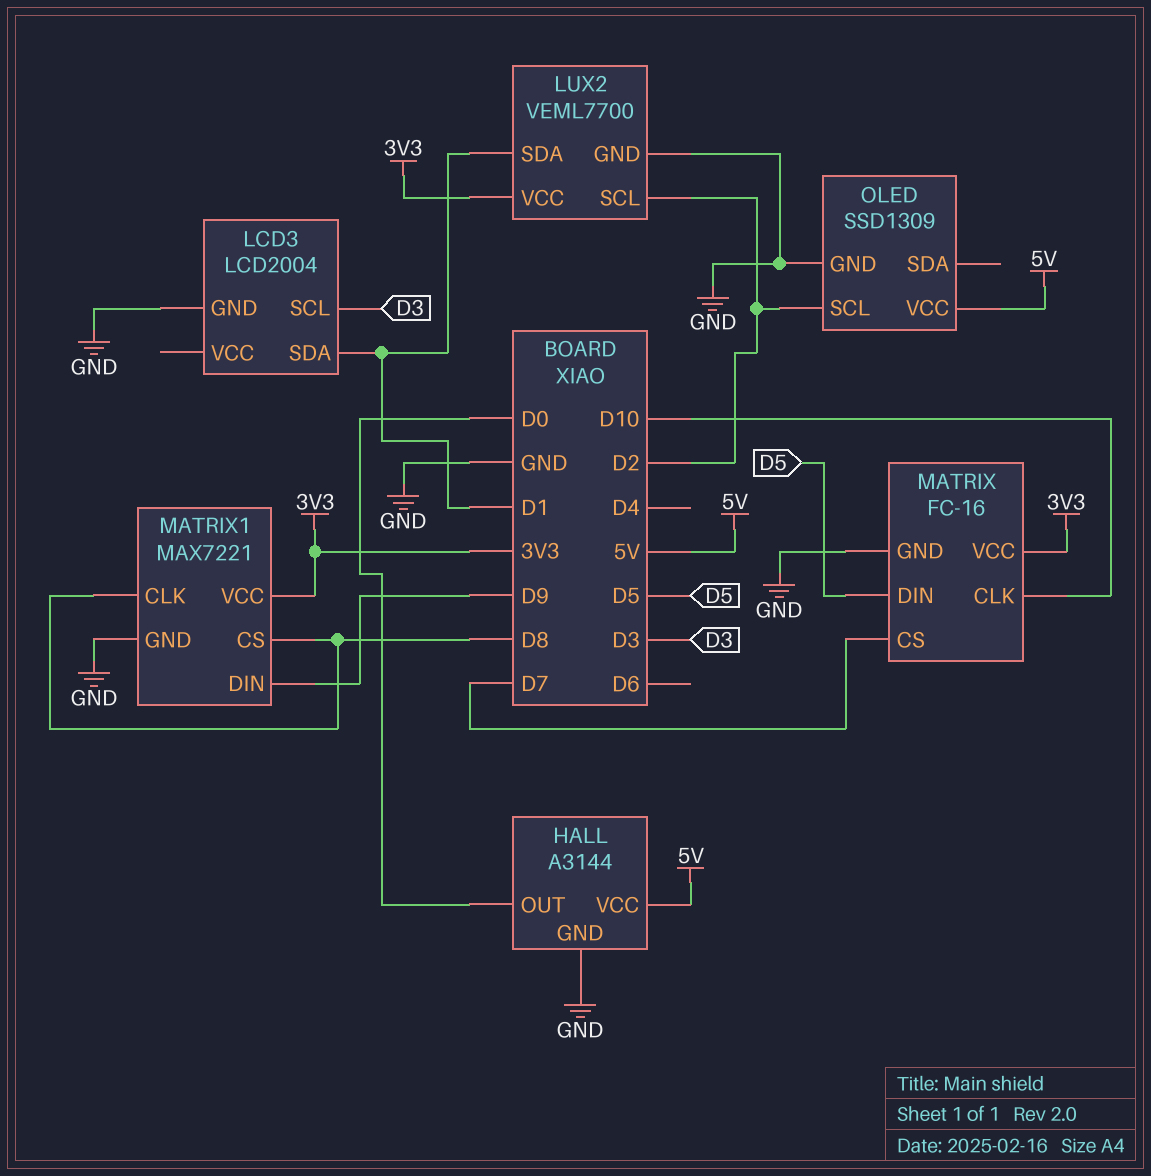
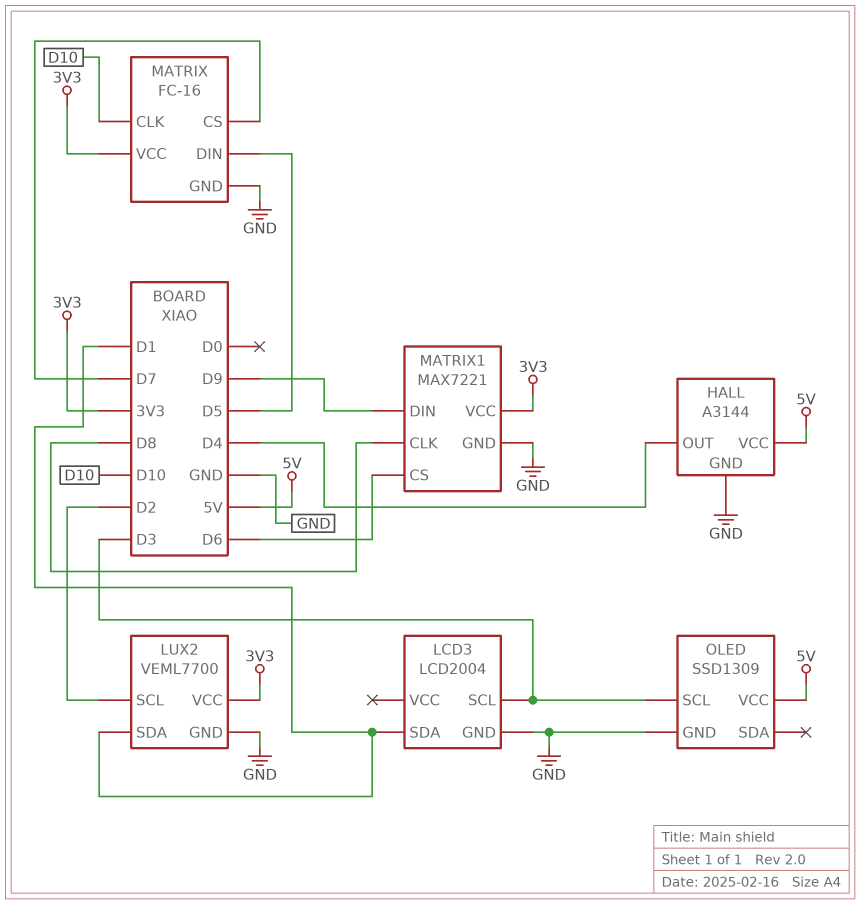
HALL pin OUT: D0 -> D4
MATRIX1 pin CS: D8 -> D6
OLED pin SCL: D2 -> D3

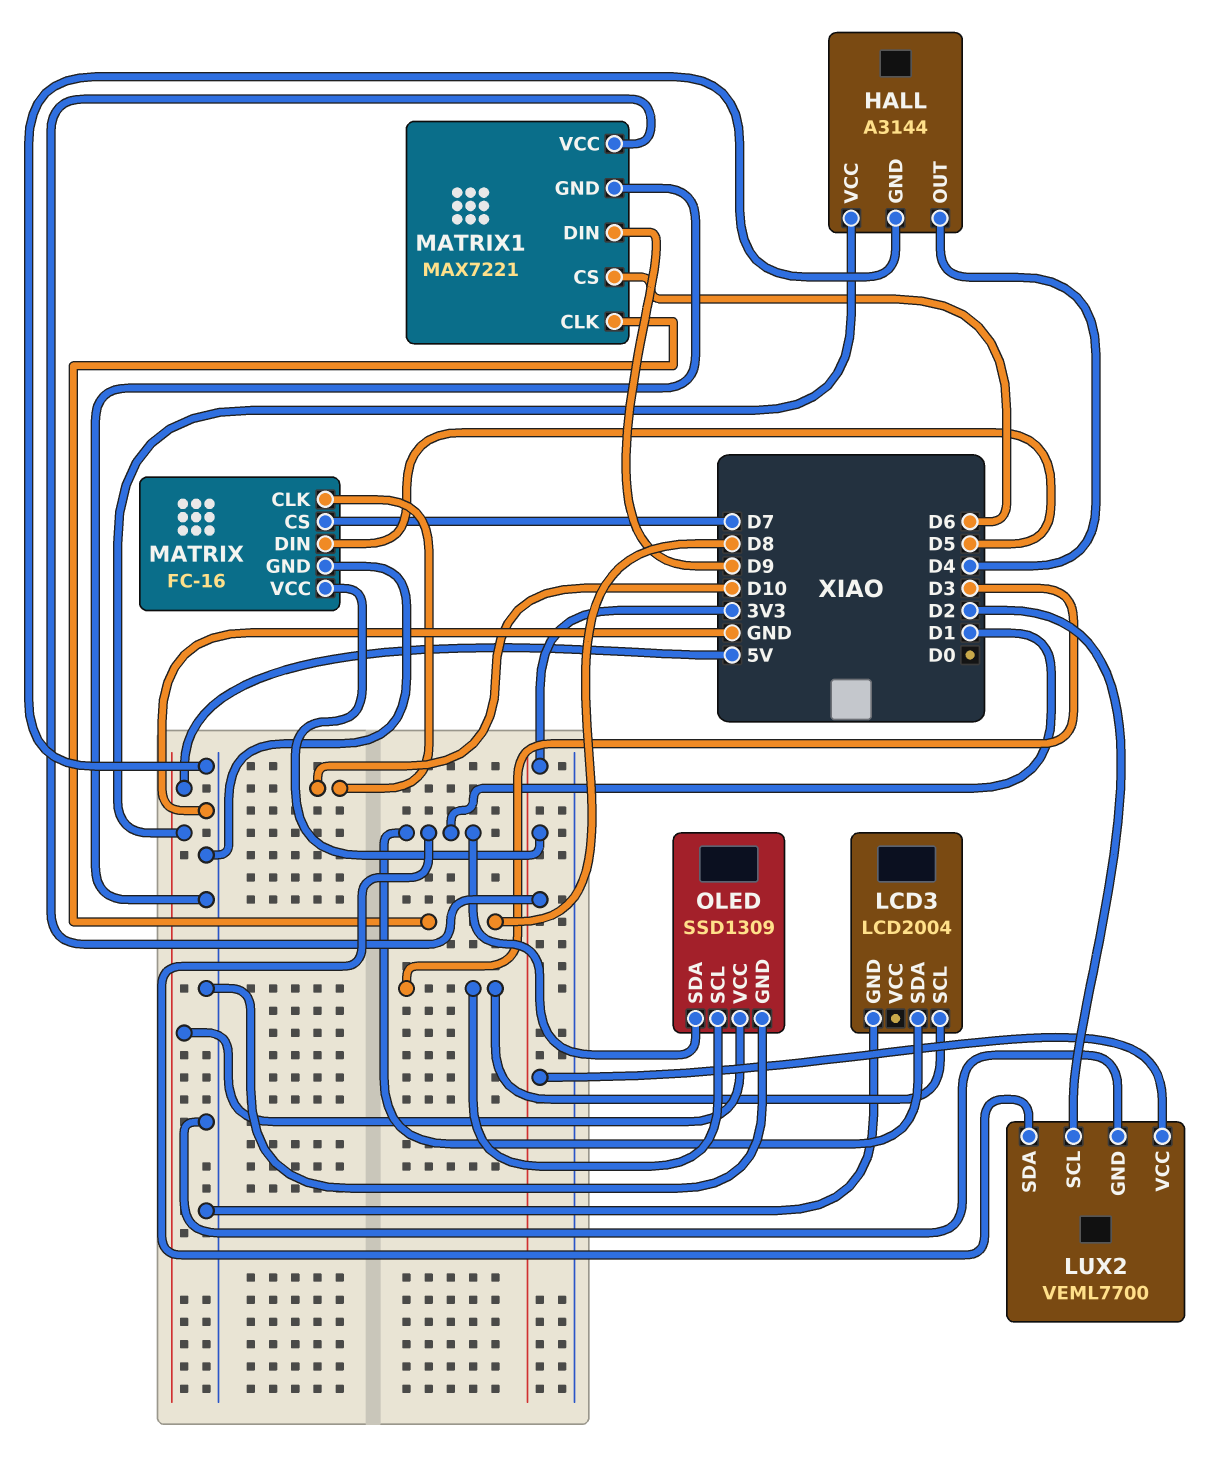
OLED pin SDA: none -> D1

